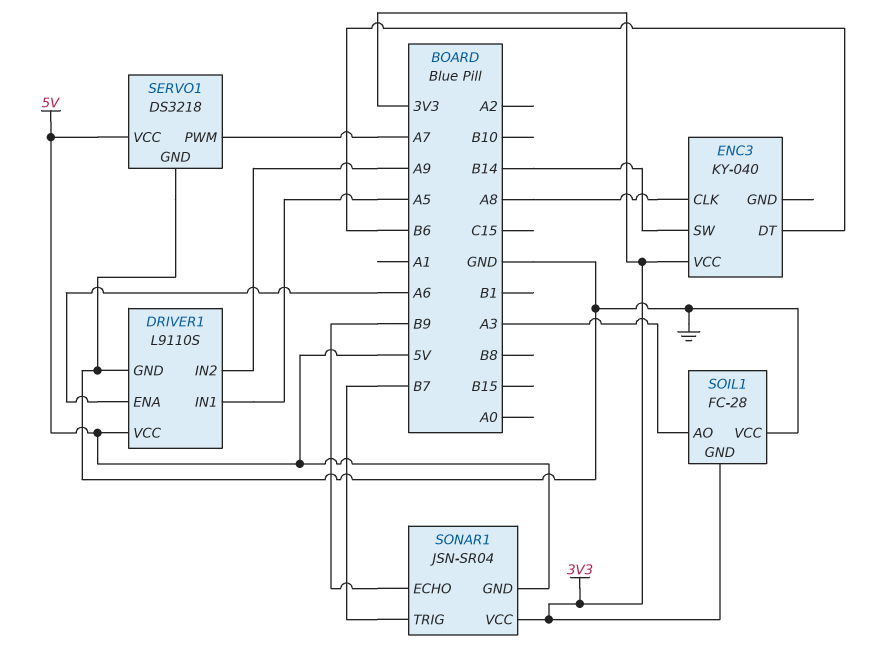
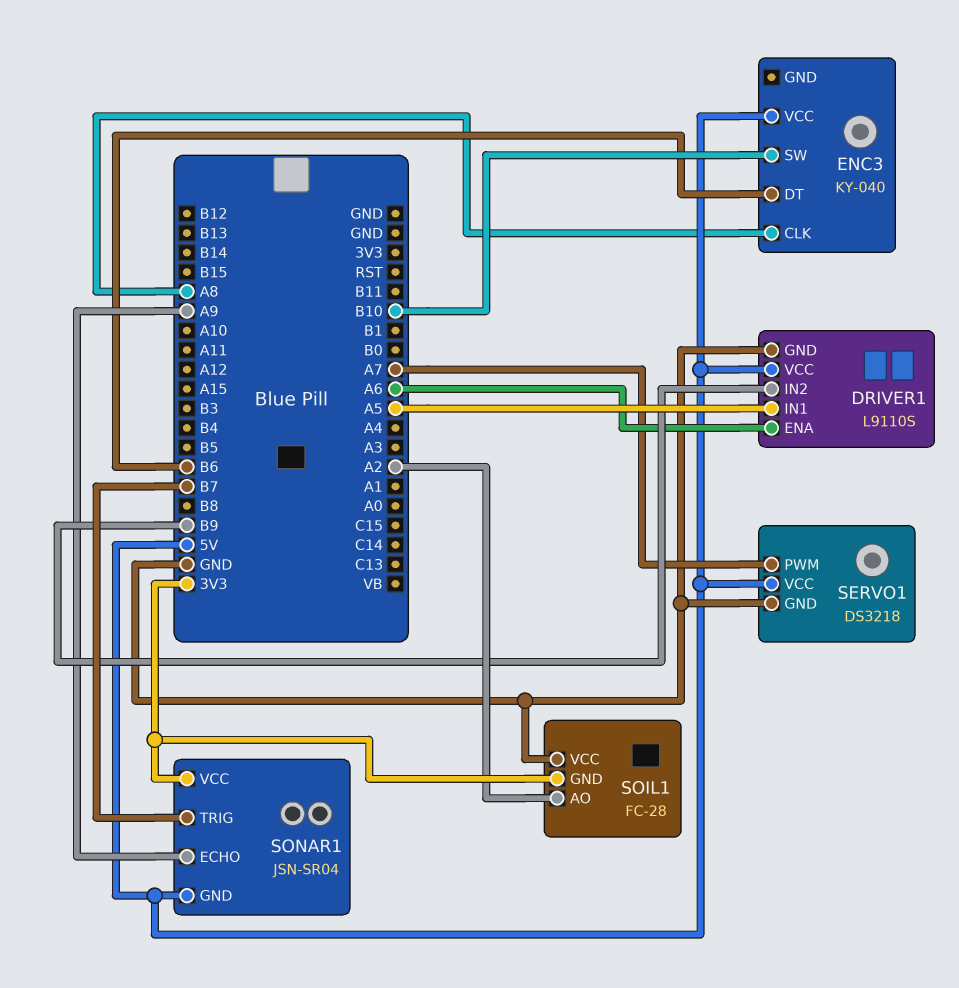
DRIVER1 pin IN2: A9 -> B9
ENC3 pin SW: B14 -> B10
ENC3 pin VCC: 3V3 -> 5V
SOIL1 pin AO: A3 -> A2
SONAR1 pin ECHO: B9 -> A9

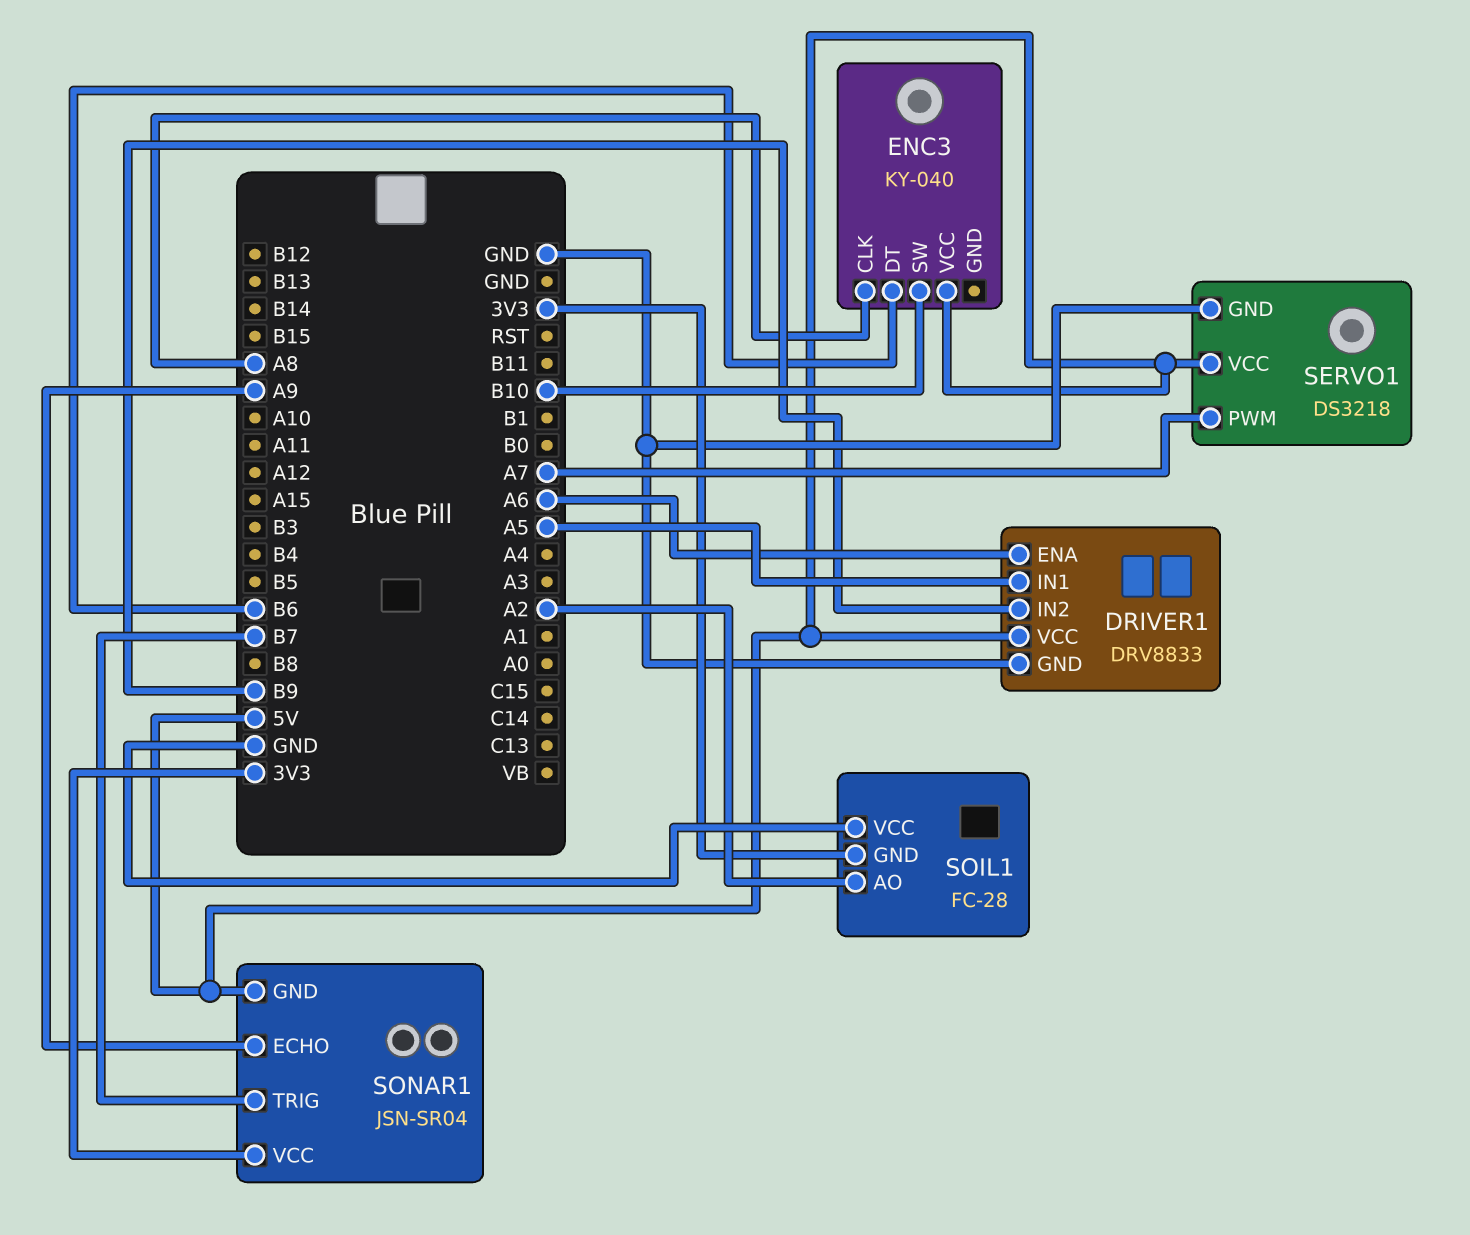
DRIVER1: L9110S -> DRV8833

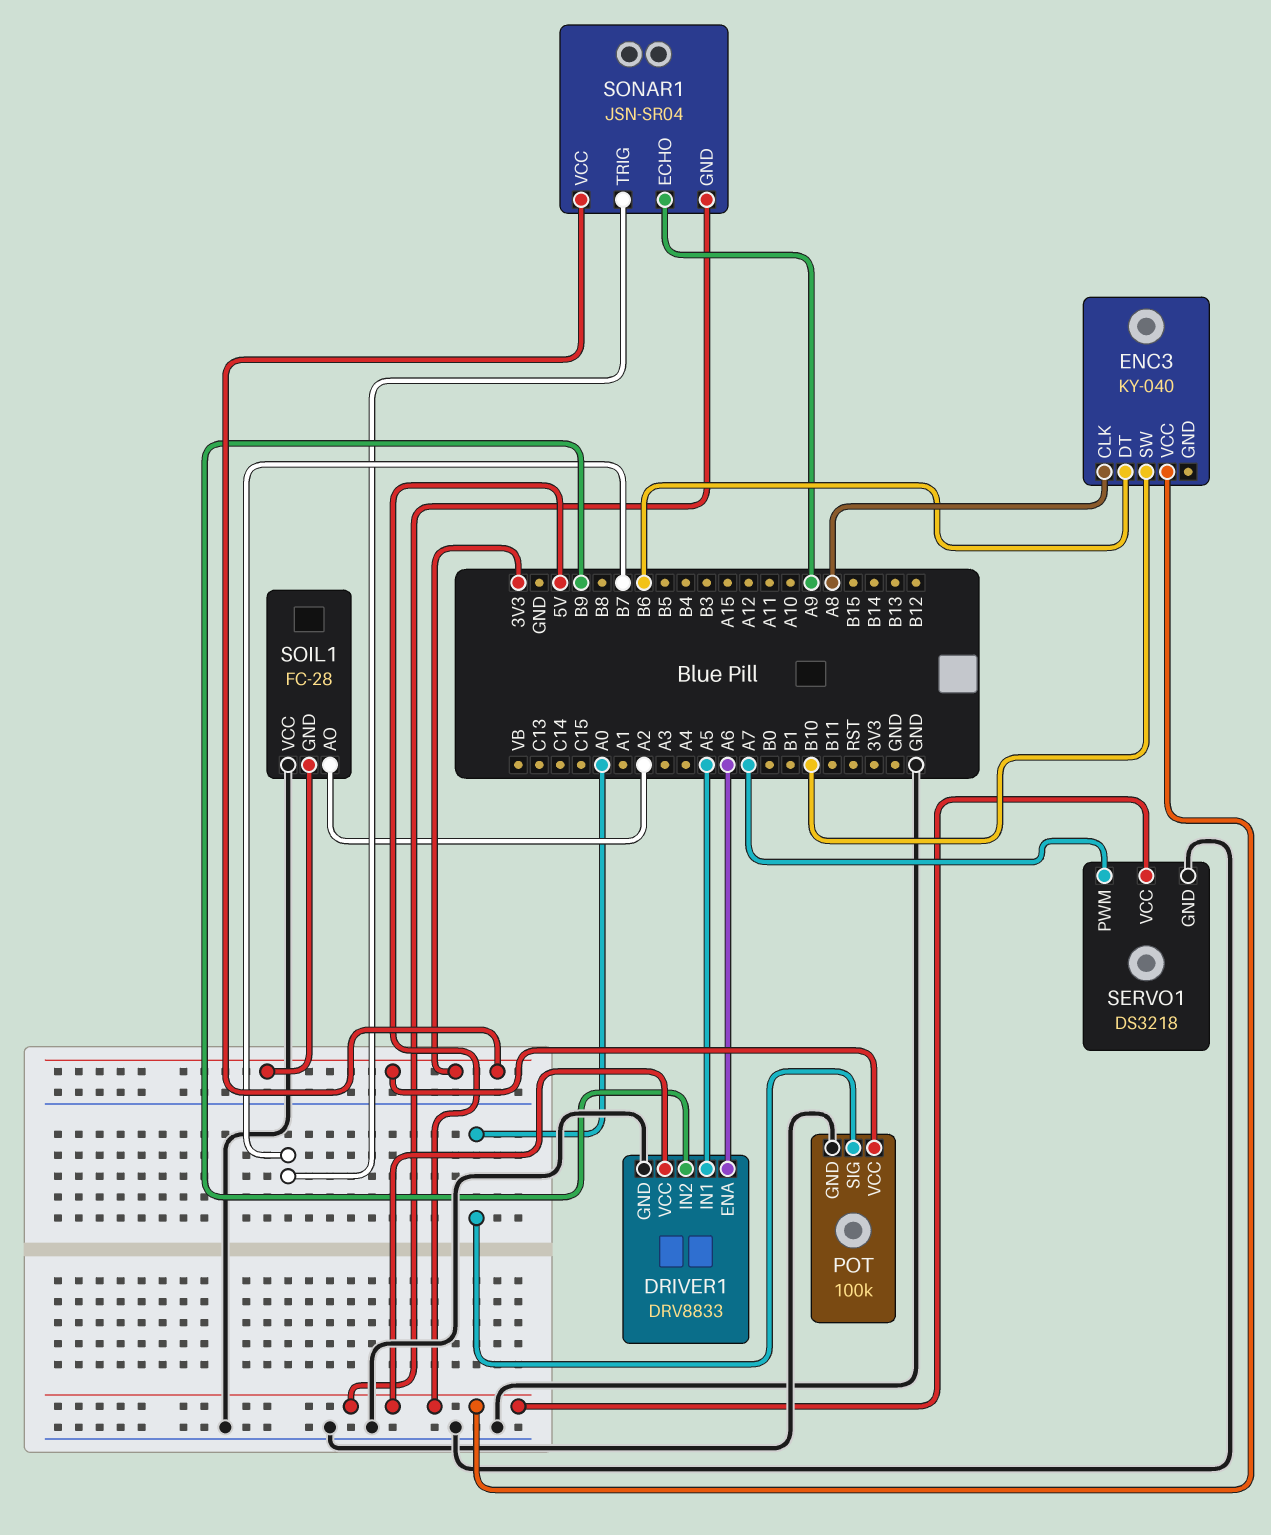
POT: none -> 100k
POT pin GND: none -> GND
POT pin SIG: none -> A0
POT pin VCC: none -> 3V3

